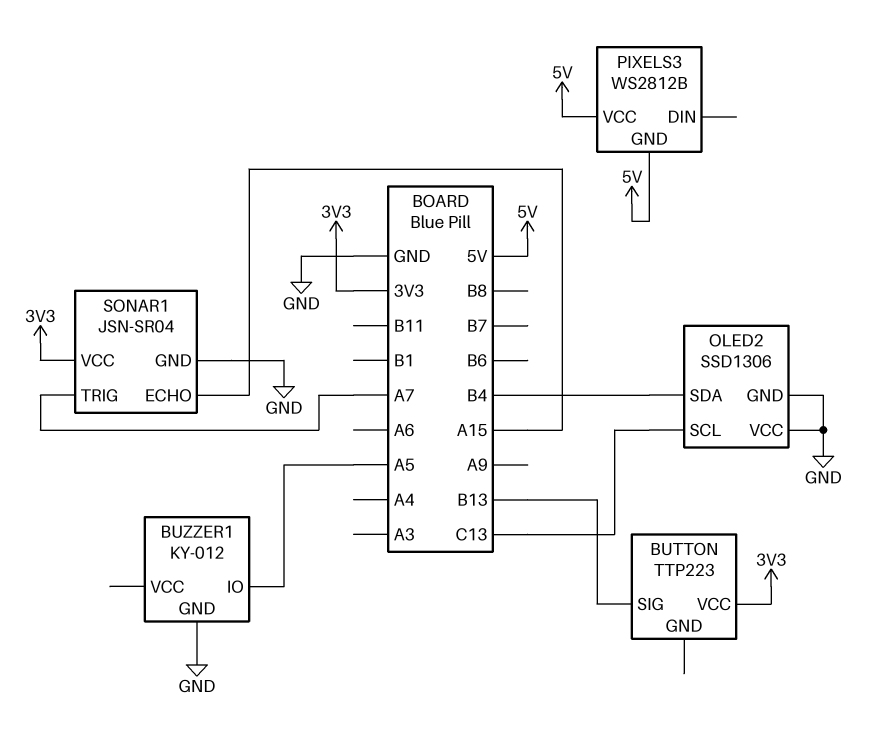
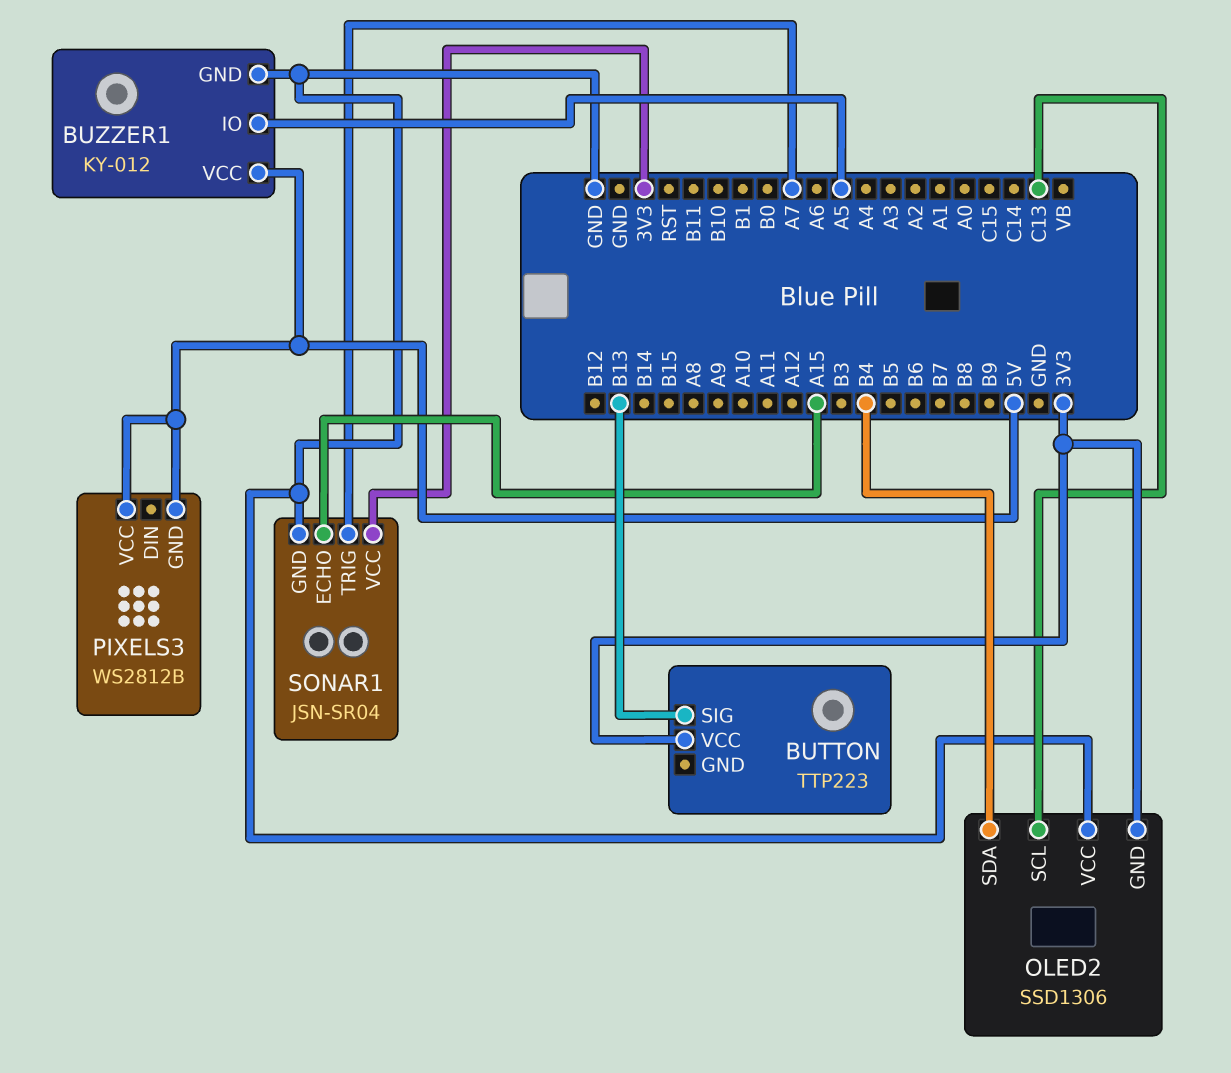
BUZZER1 pin VCC: none -> 5V
OLED2 pin GND: GND -> 3V3

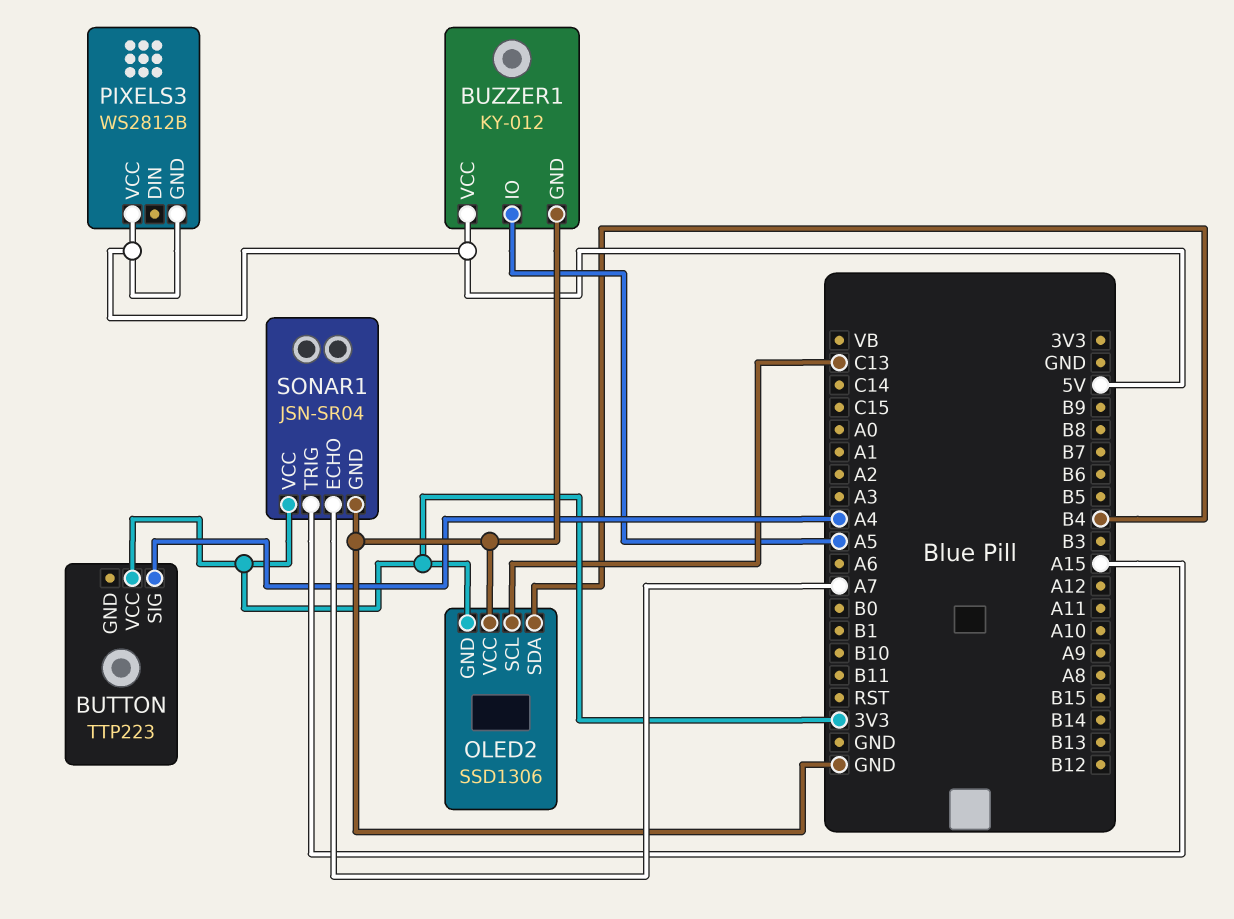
BUTTON pin SIG: B13 -> A4
SONAR1 pin ECHO: A15 -> A7
SONAR1 pin TRIG: A7 -> A15

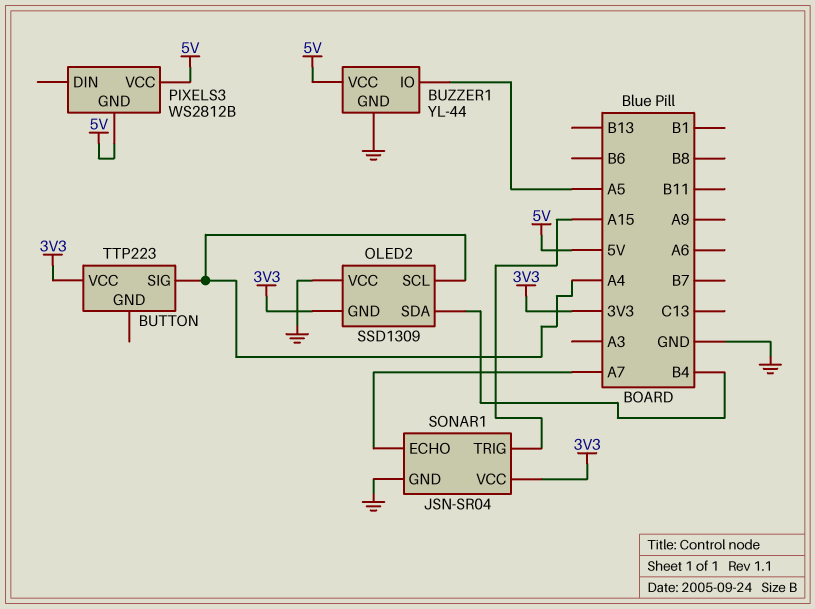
BUZZER1: KY-012 -> YL-44
OLED2: SSD1306 -> SSD1309
OLED2 pin SCL: C13 -> A4

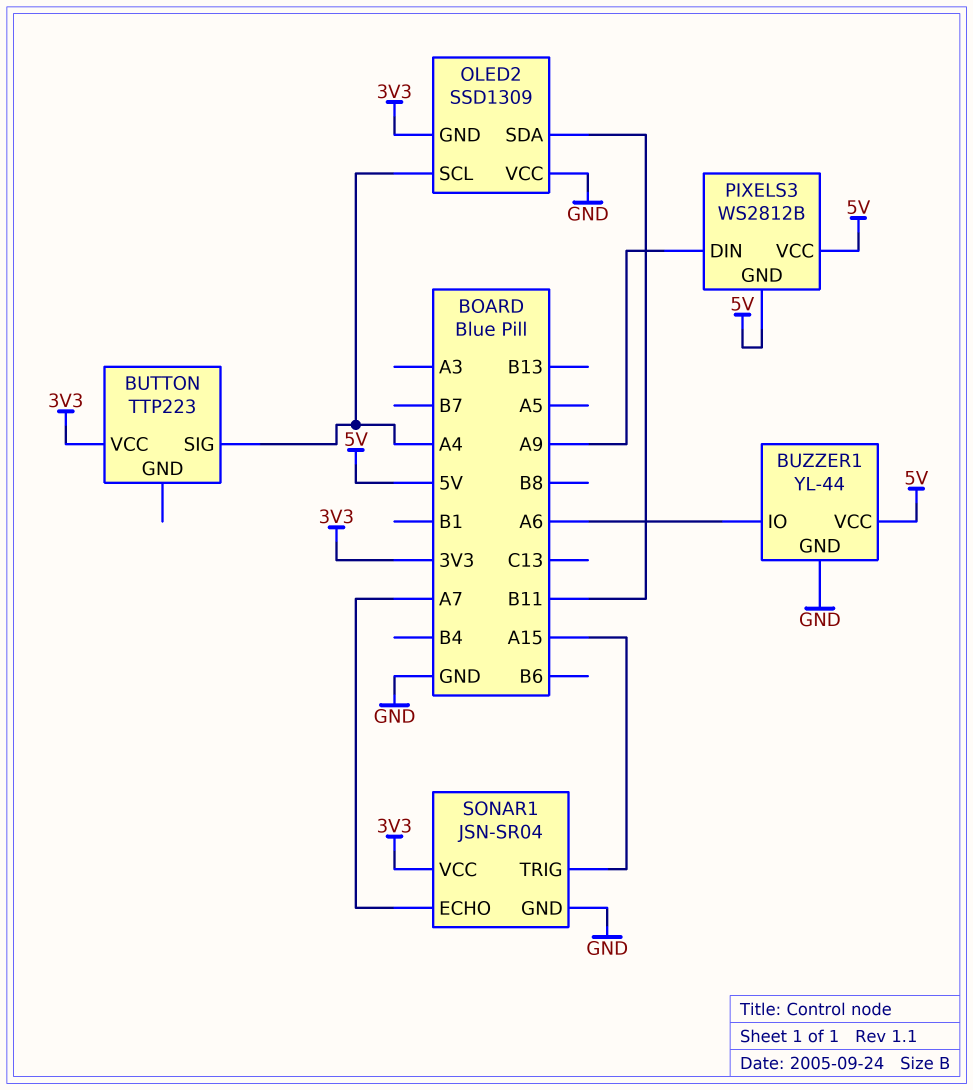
BUZZER1 pin IO: A5 -> A6
OLED2 pin SDA: B4 -> B11
PIXELS3 pin DIN: none -> A9

